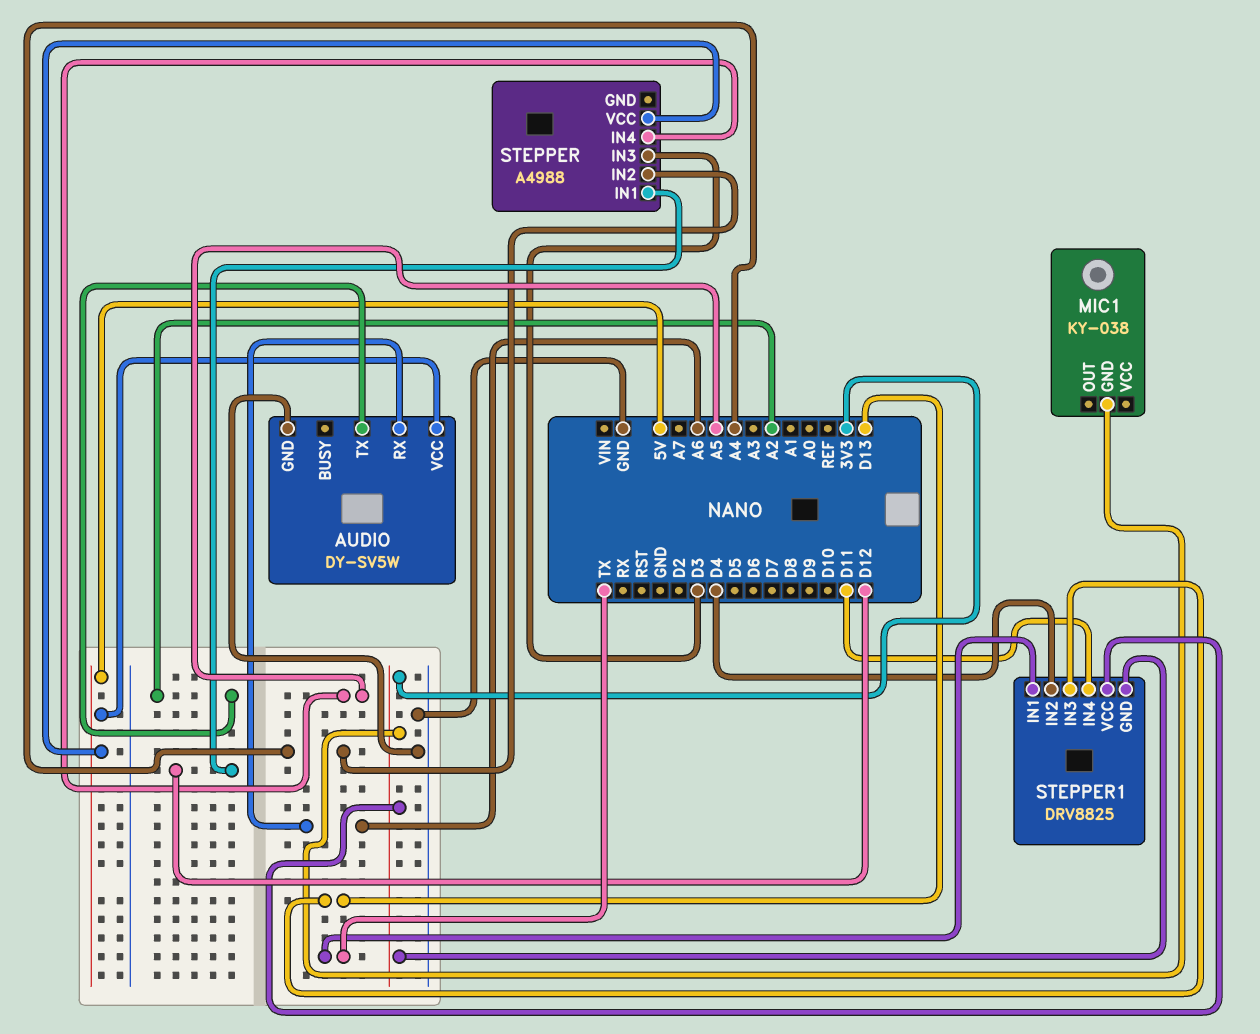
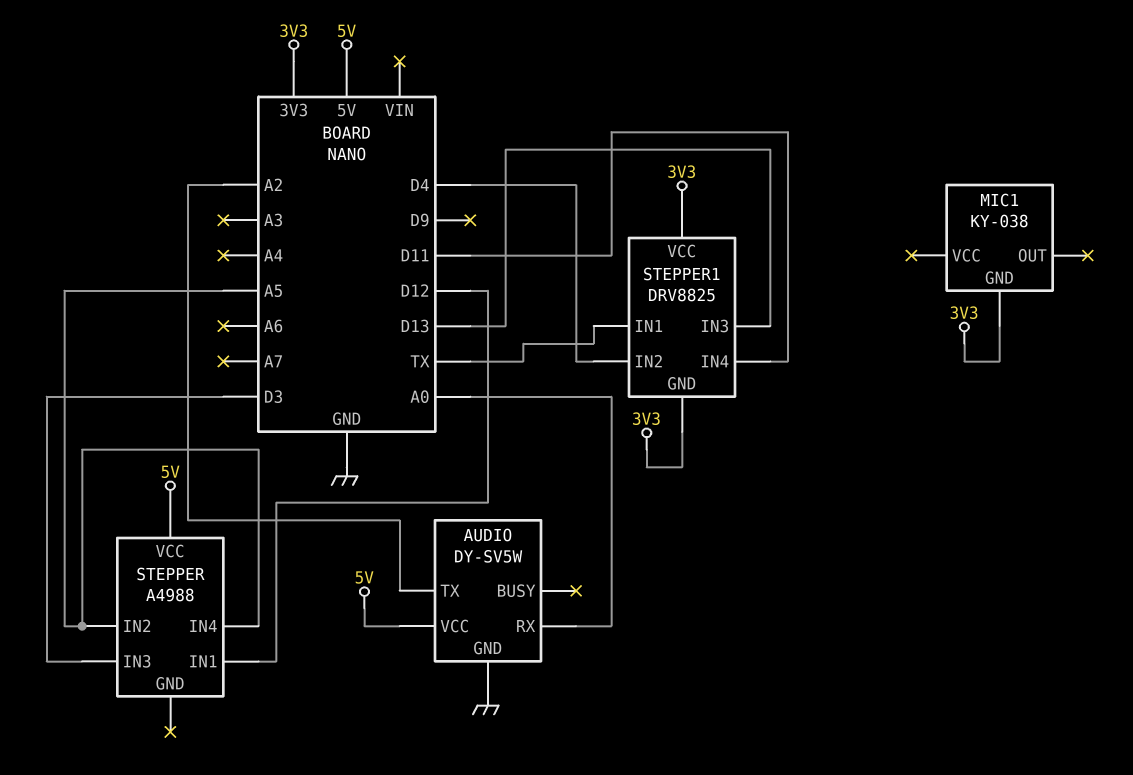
AUDIO pin RX: A6 -> A0
STEPPER pin IN2: A4 -> A5

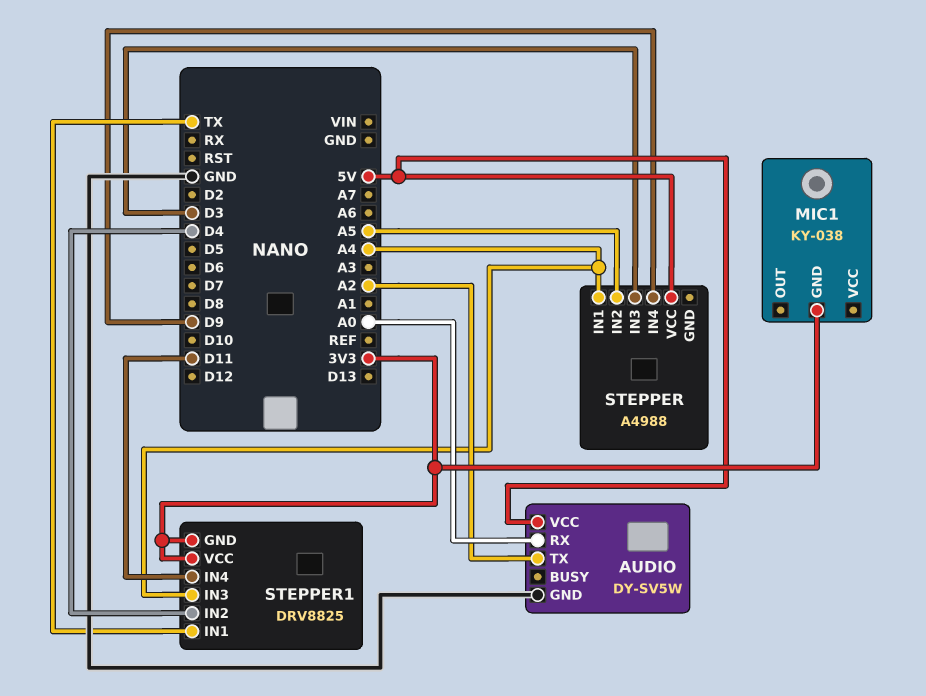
STEPPER pin IN1: D12 -> A4
STEPPER pin IN4: A5 -> D9
STEPPER1 pin IN3: D13 -> A4

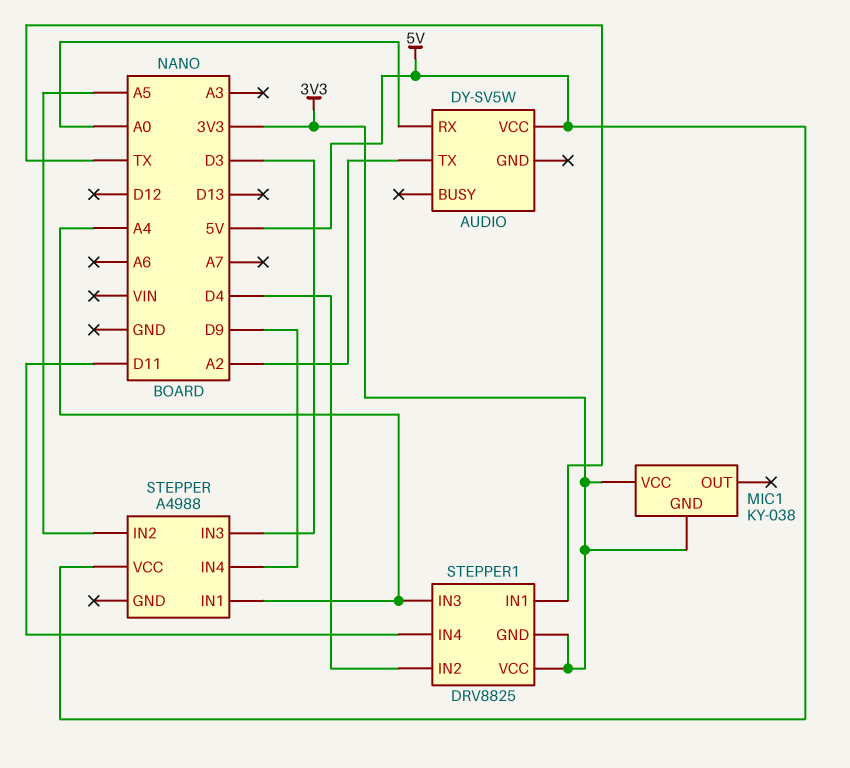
AUDIO pin GND: GND -> none
MIC1 pin VCC: none -> 3V3

